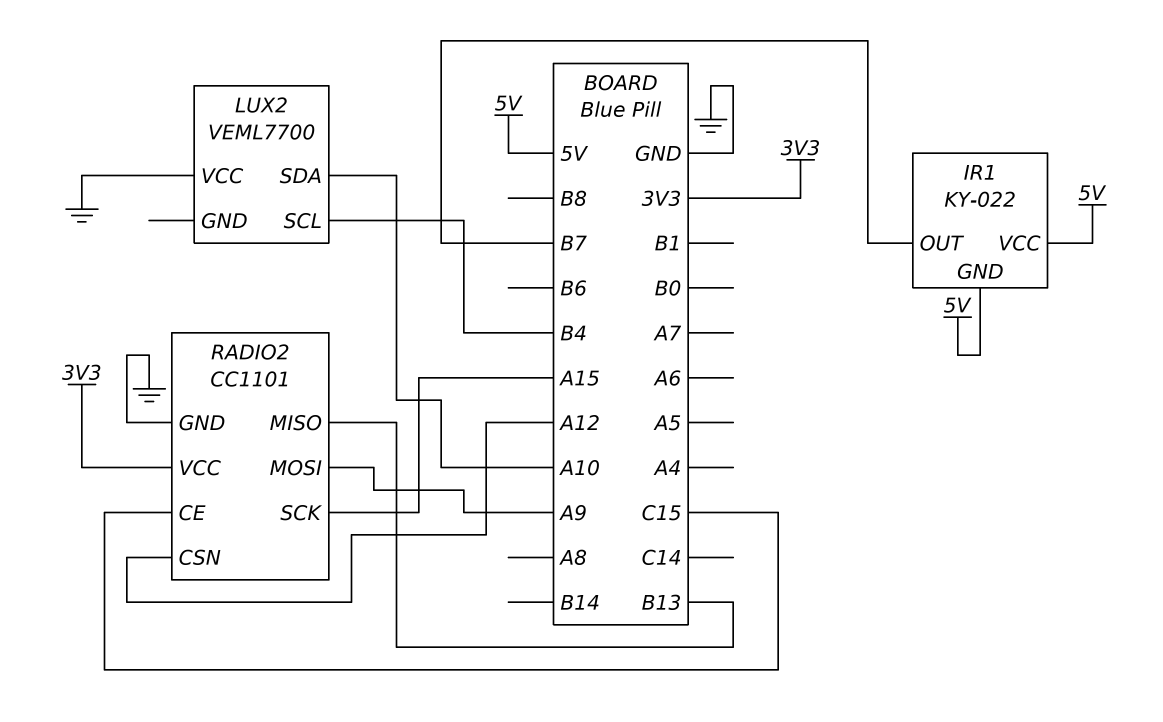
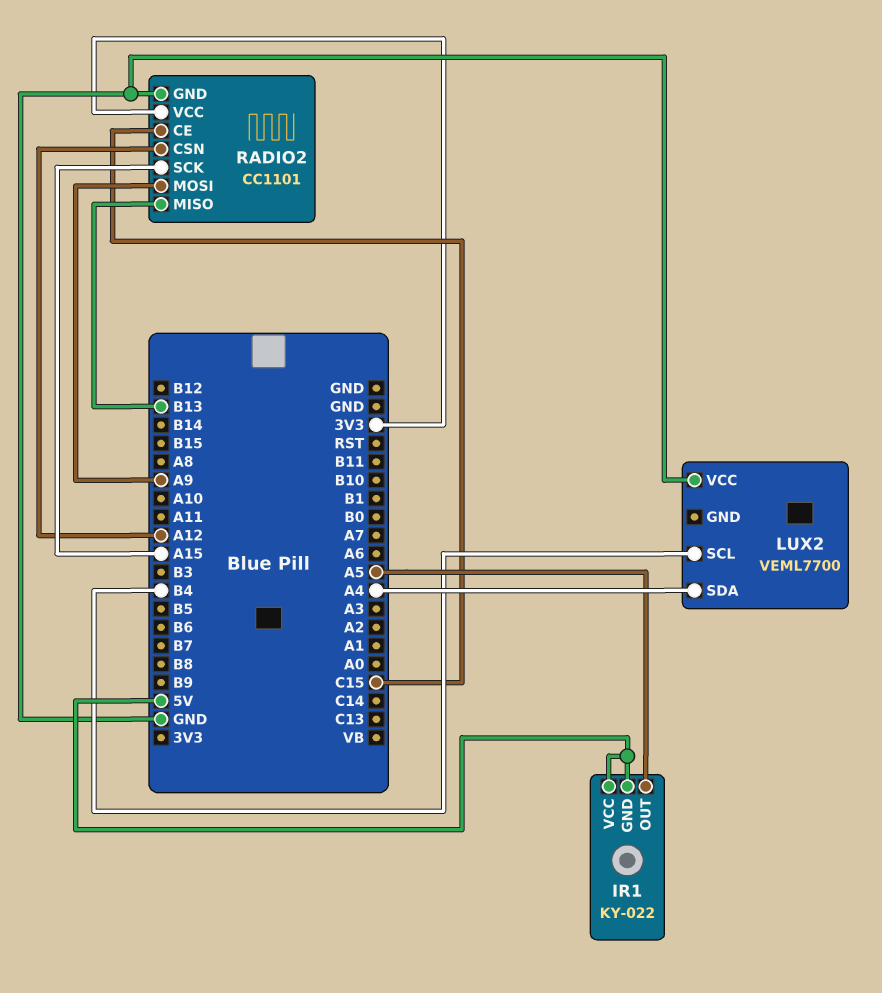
IR1 pin OUT: B7 -> A5
LUX2 pin SDA: A10 -> A4

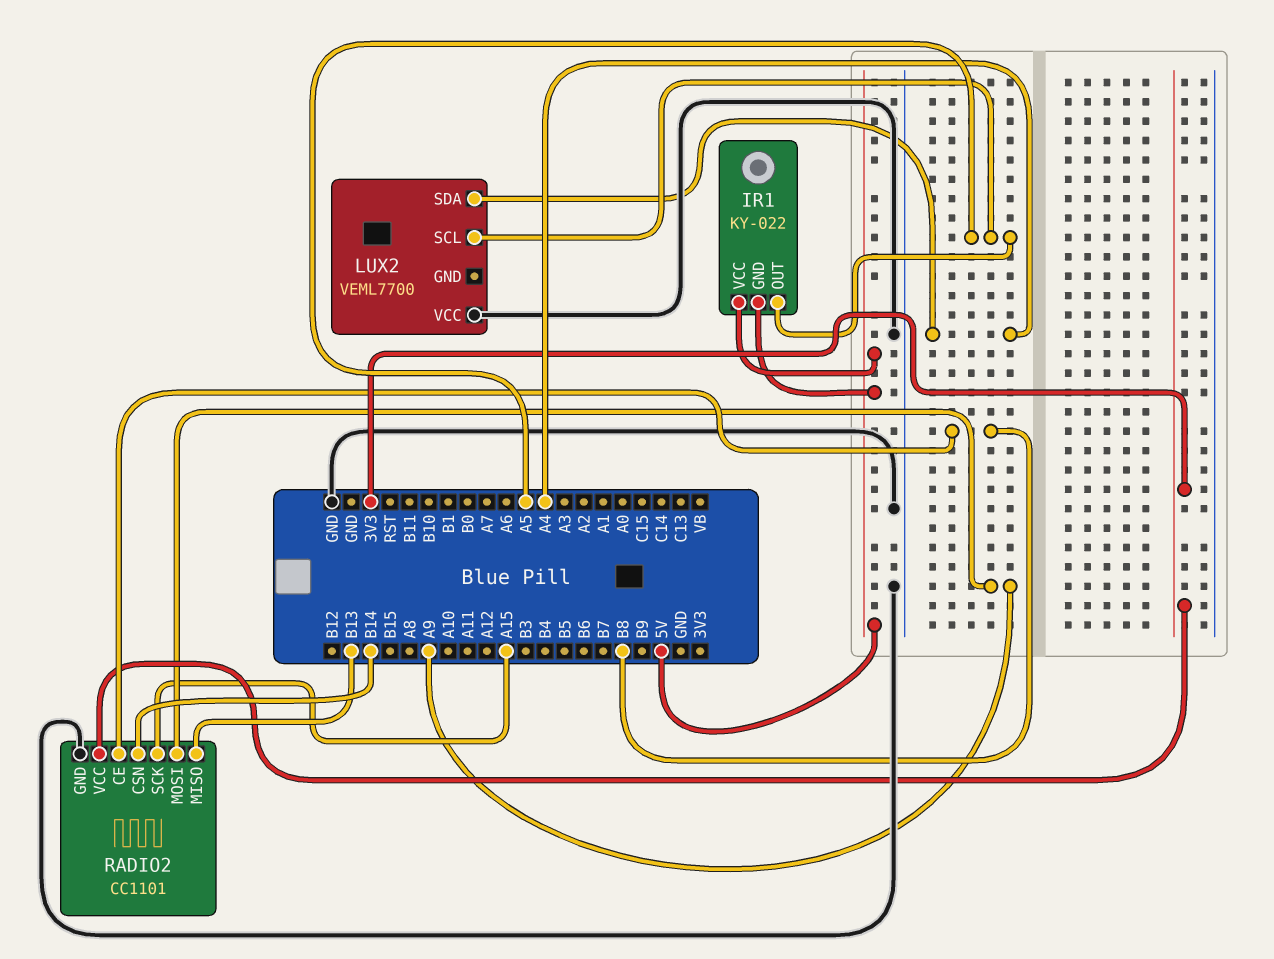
LUX2 pin SCL: B4 -> A5
RADIO2 pin CE: C15 -> B8
RADIO2 pin CSN: A12 -> B14

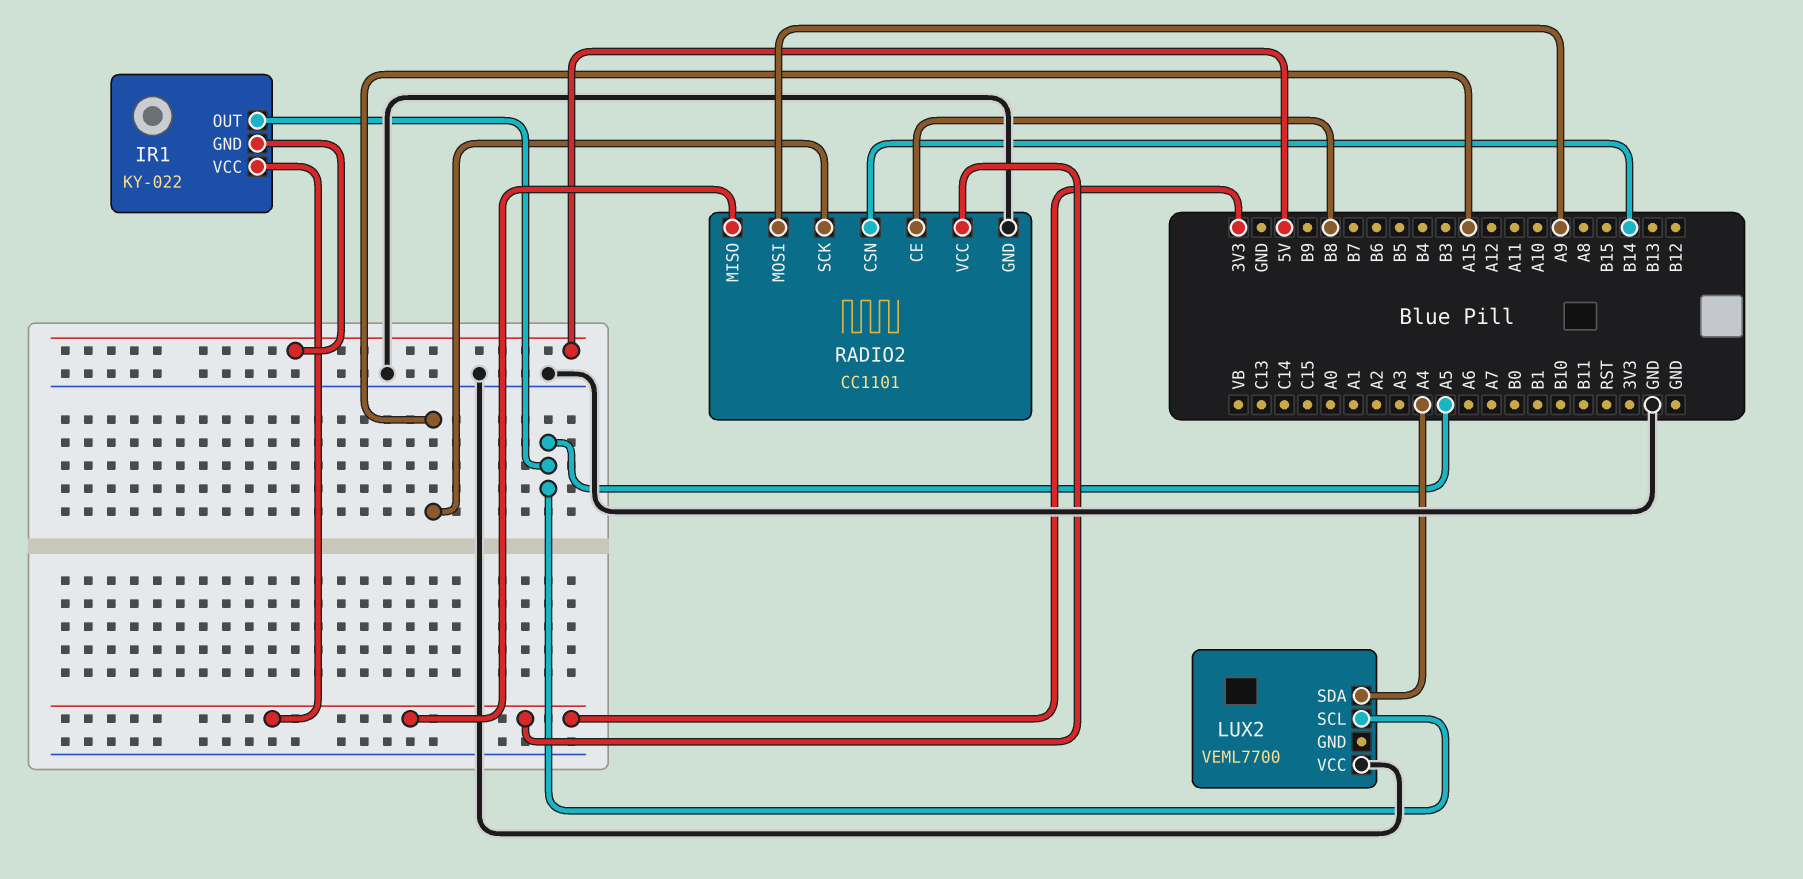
IR1 pin VCC: 5V -> 3V3
RADIO2 pin MISO: B13 -> 3V3

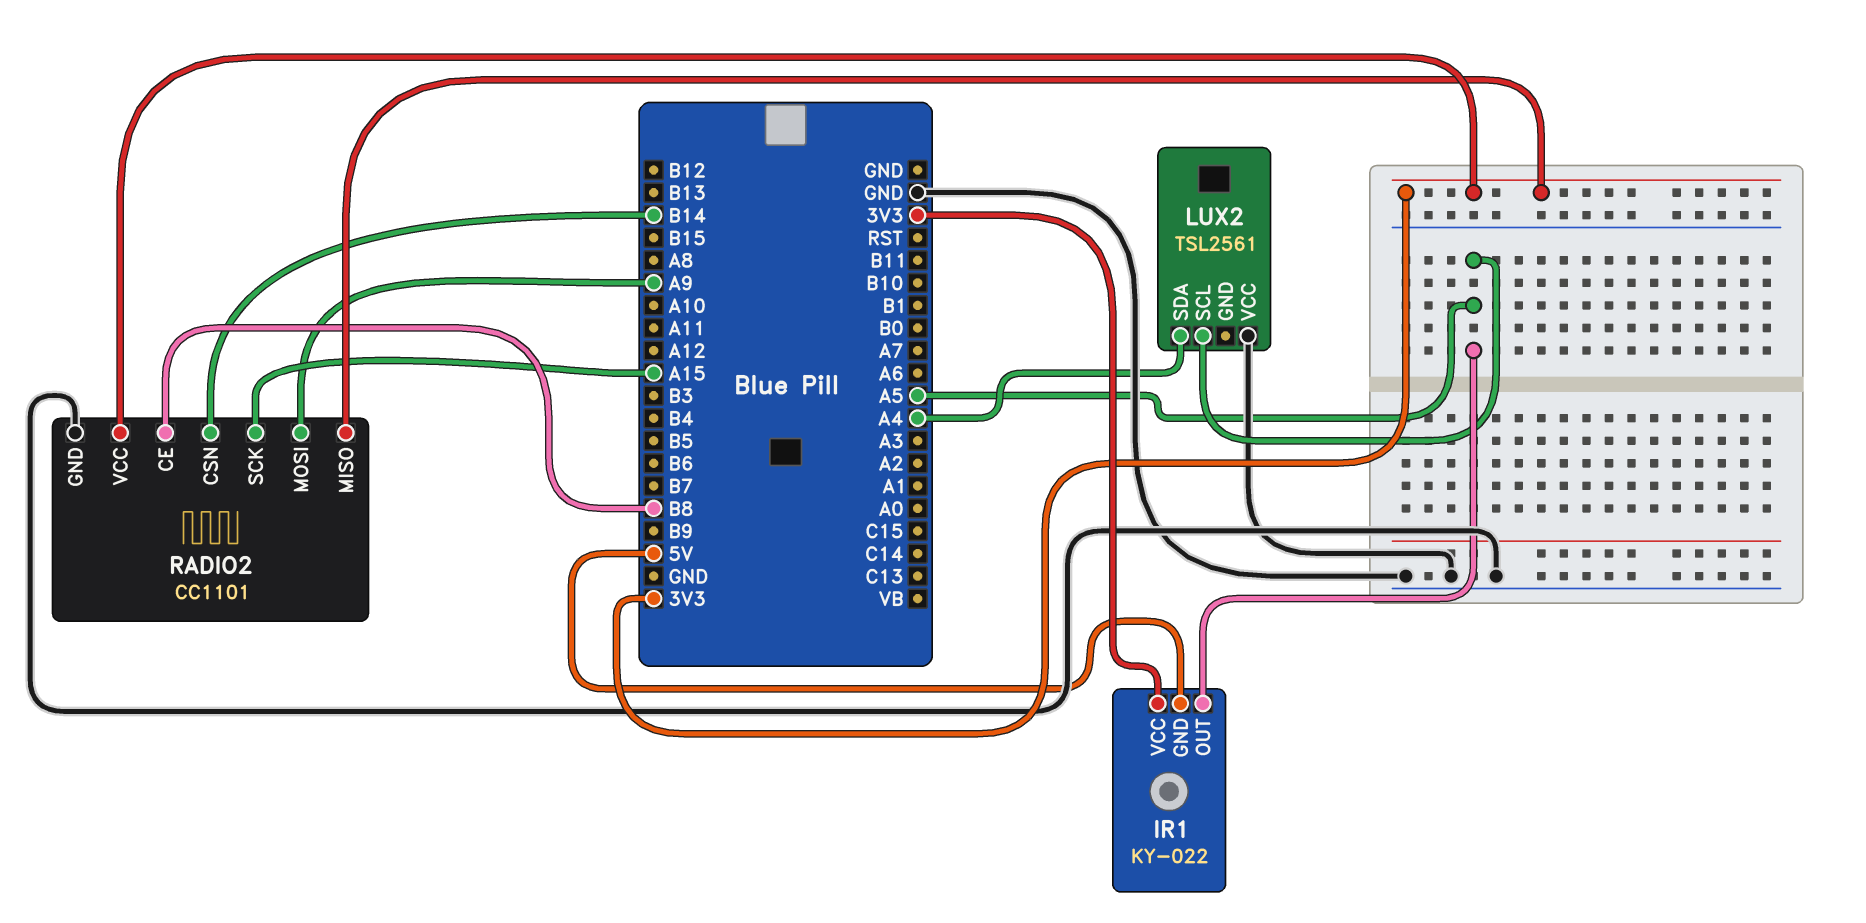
LUX2: VEML7700 -> TSL2561

